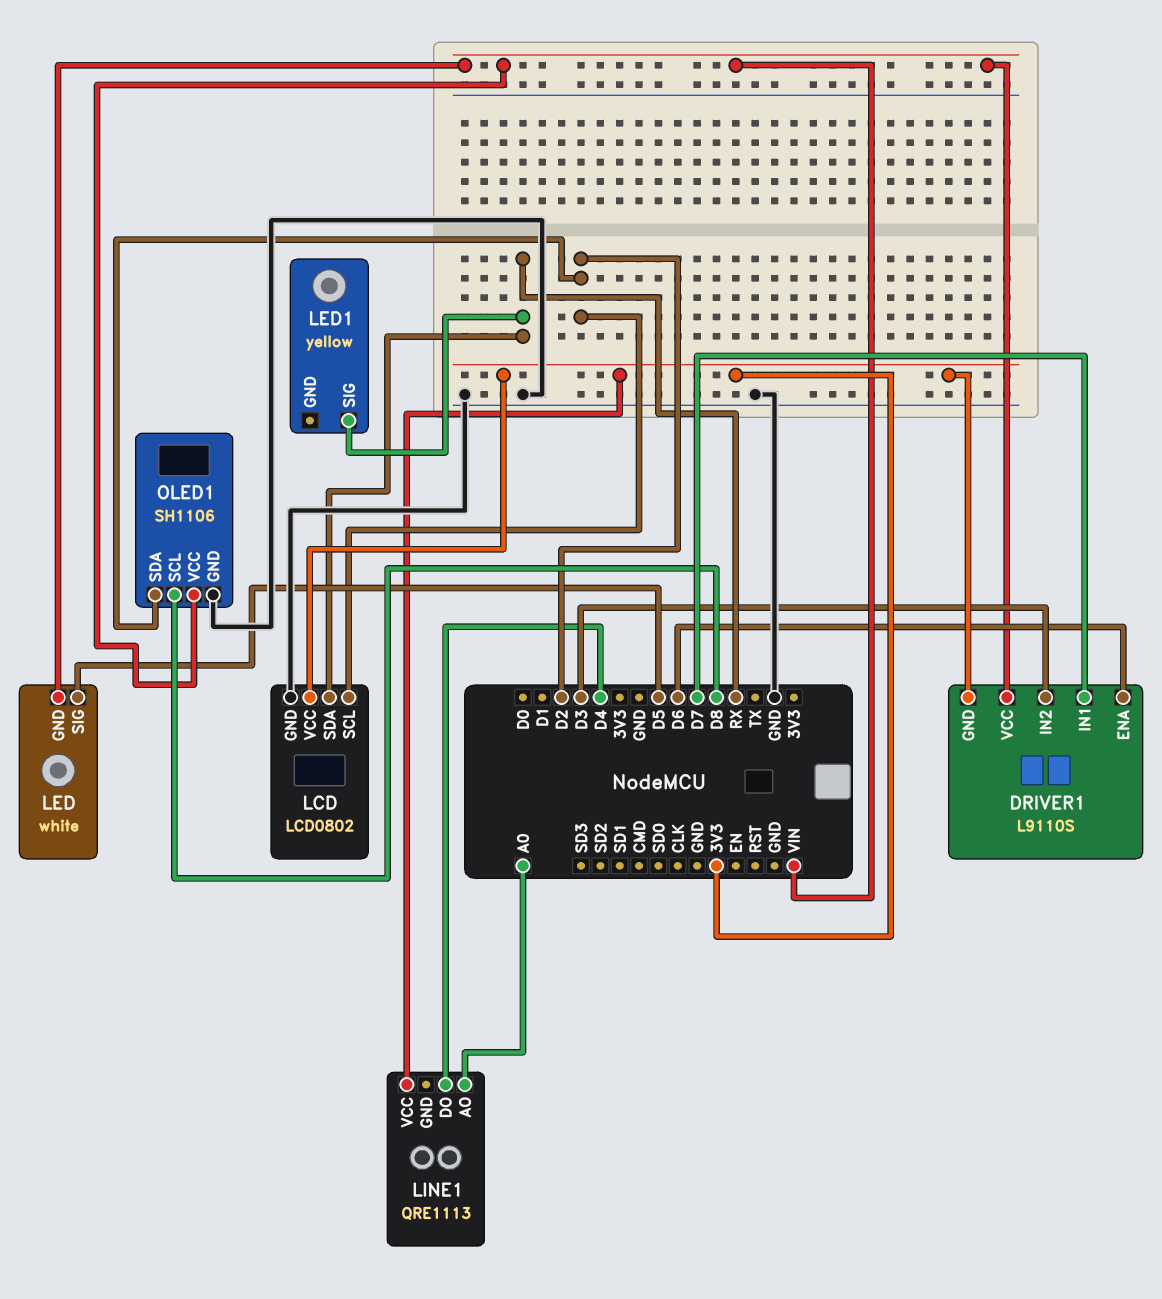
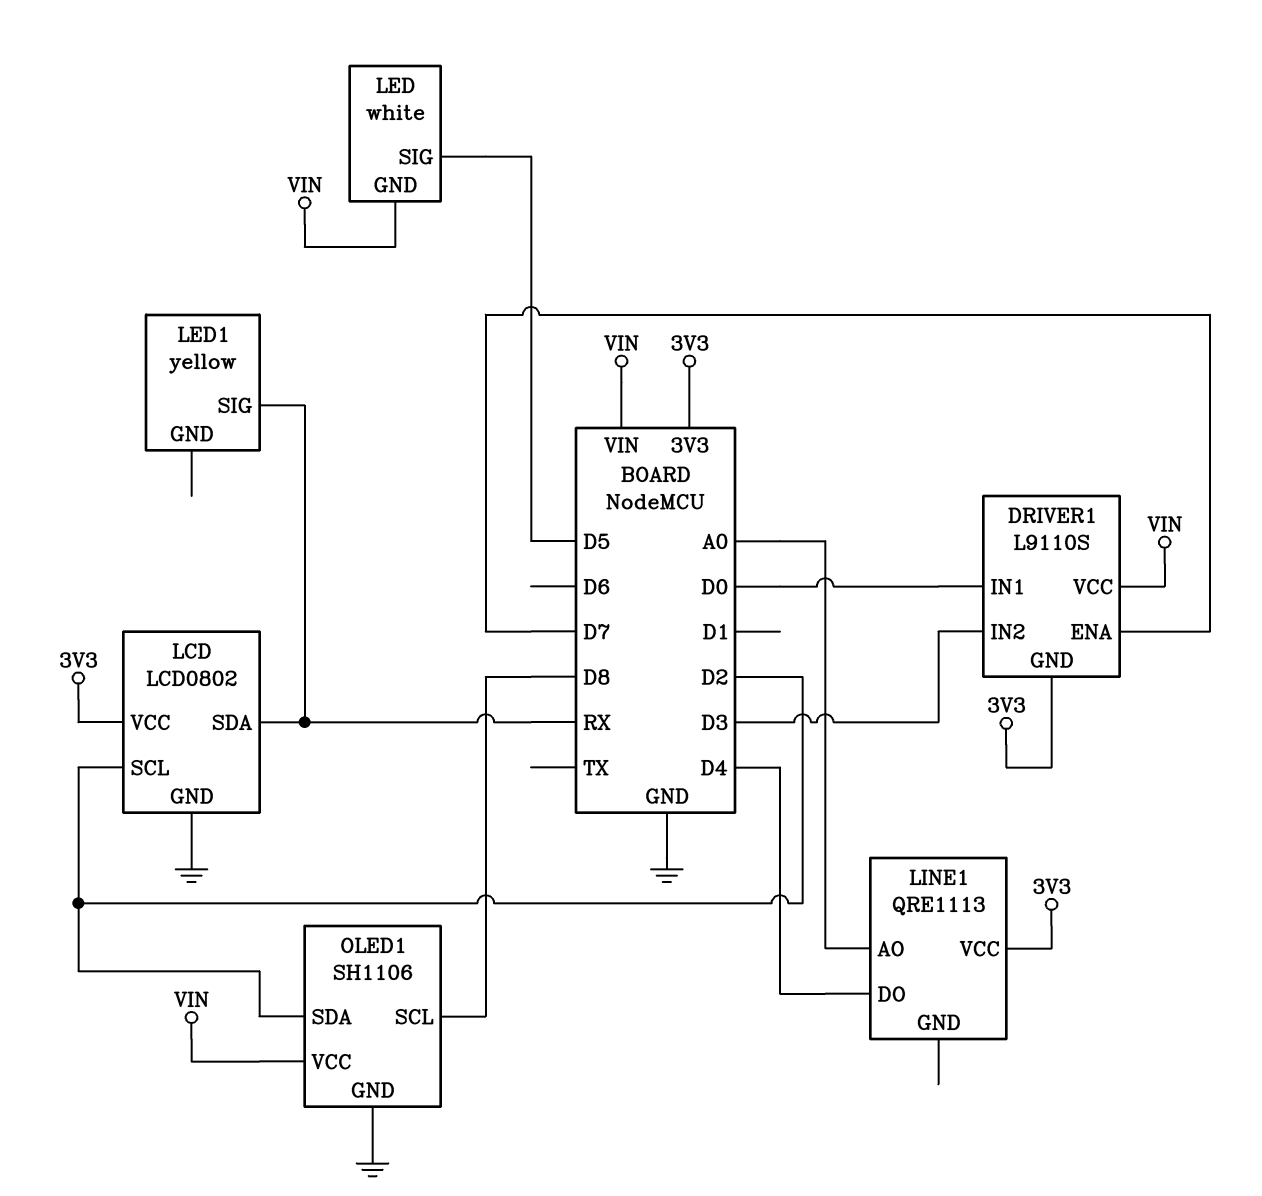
DRIVER1 pin ENA: D6 -> D7
DRIVER1 pin IN1: D7 -> D0

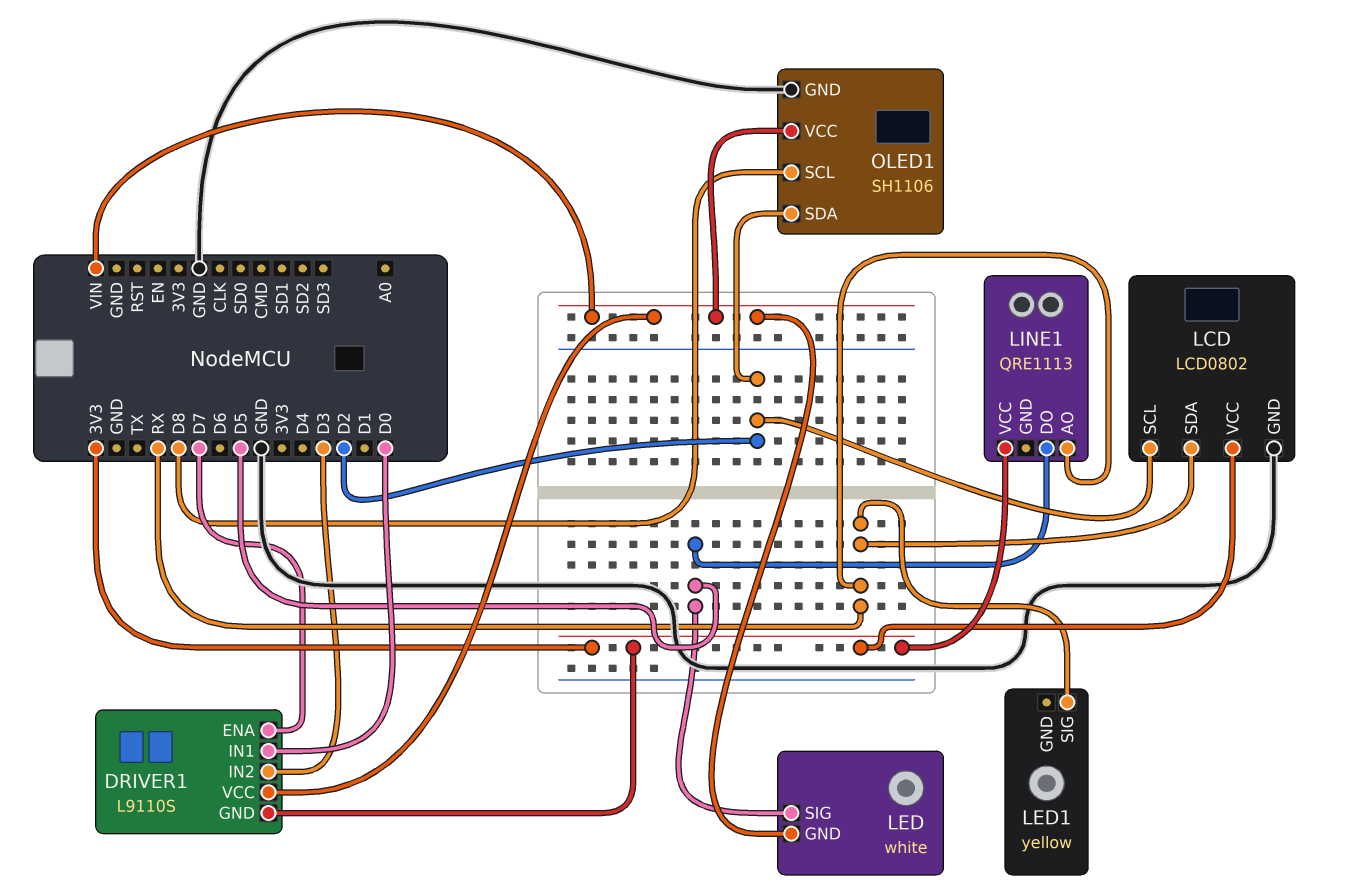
LINE1 pin AO: A0 -> RX
LINE1 pin DO: D4 -> D5

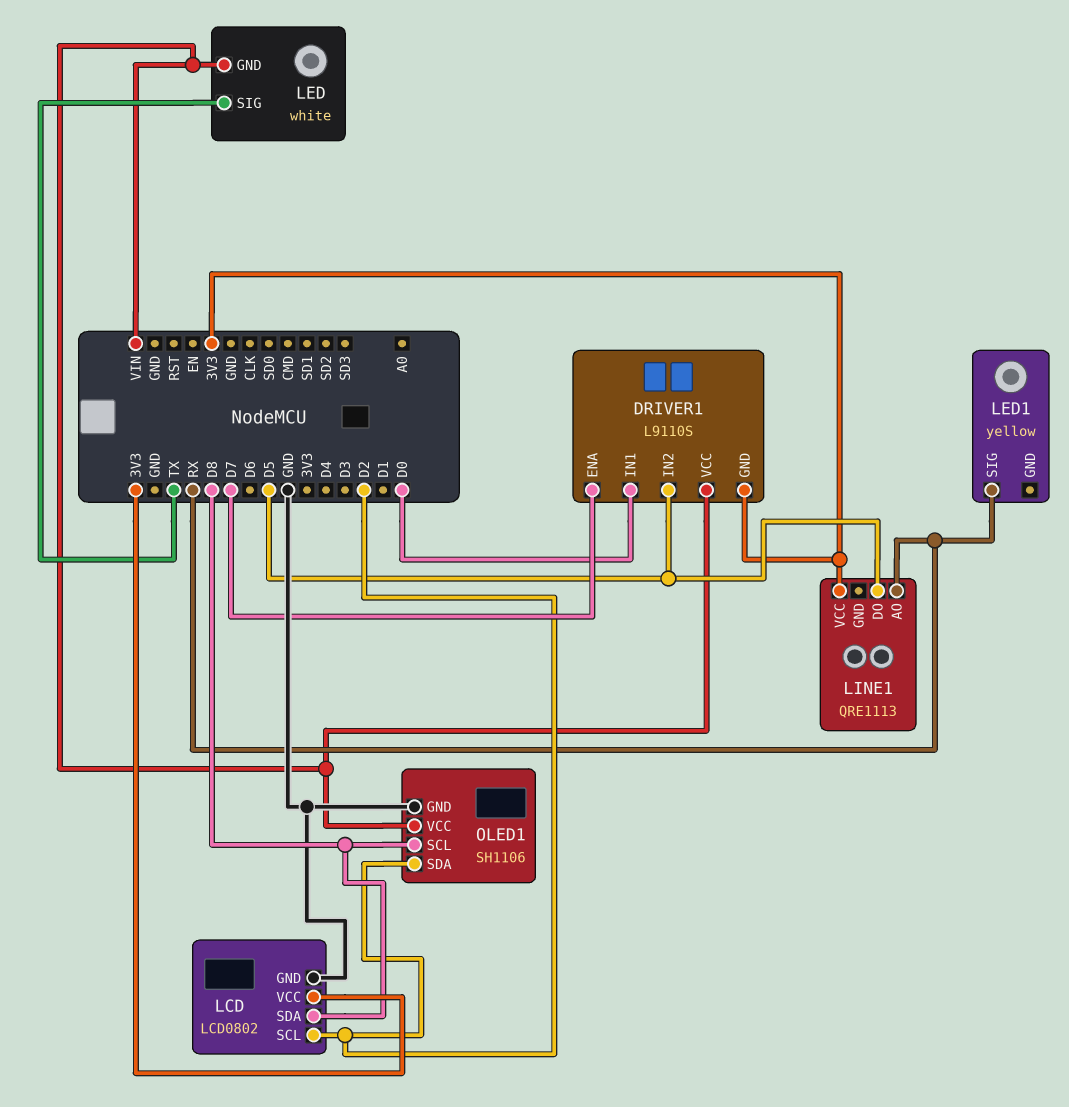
DRIVER1 pin IN2: D3 -> D5
LCD pin SDA: RX -> D8
LED pin SIG: D5 -> TX

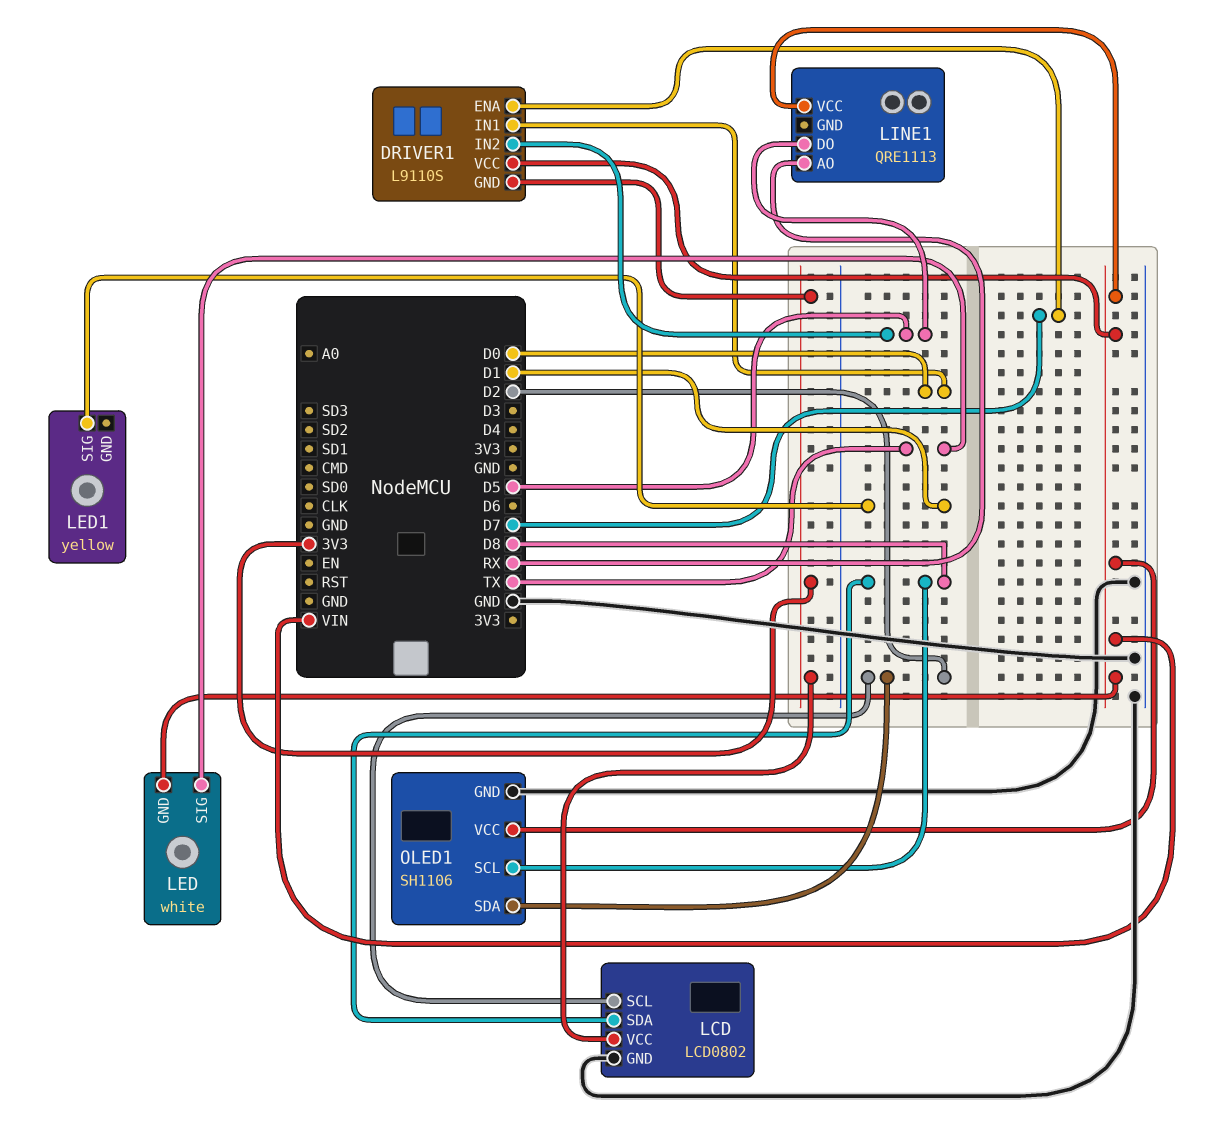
LED1 pin SIG: RX -> D1
LINE1 pin VCC: 3V3 -> VIN

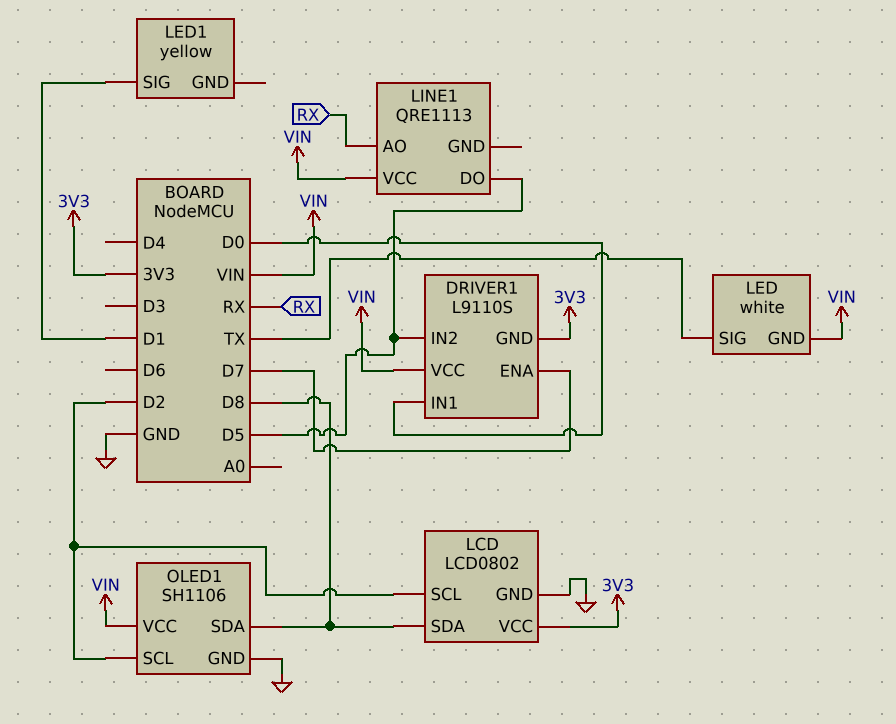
OLED1 pin SCL: D8 -> D2
OLED1 pin SDA: D2 -> D8

